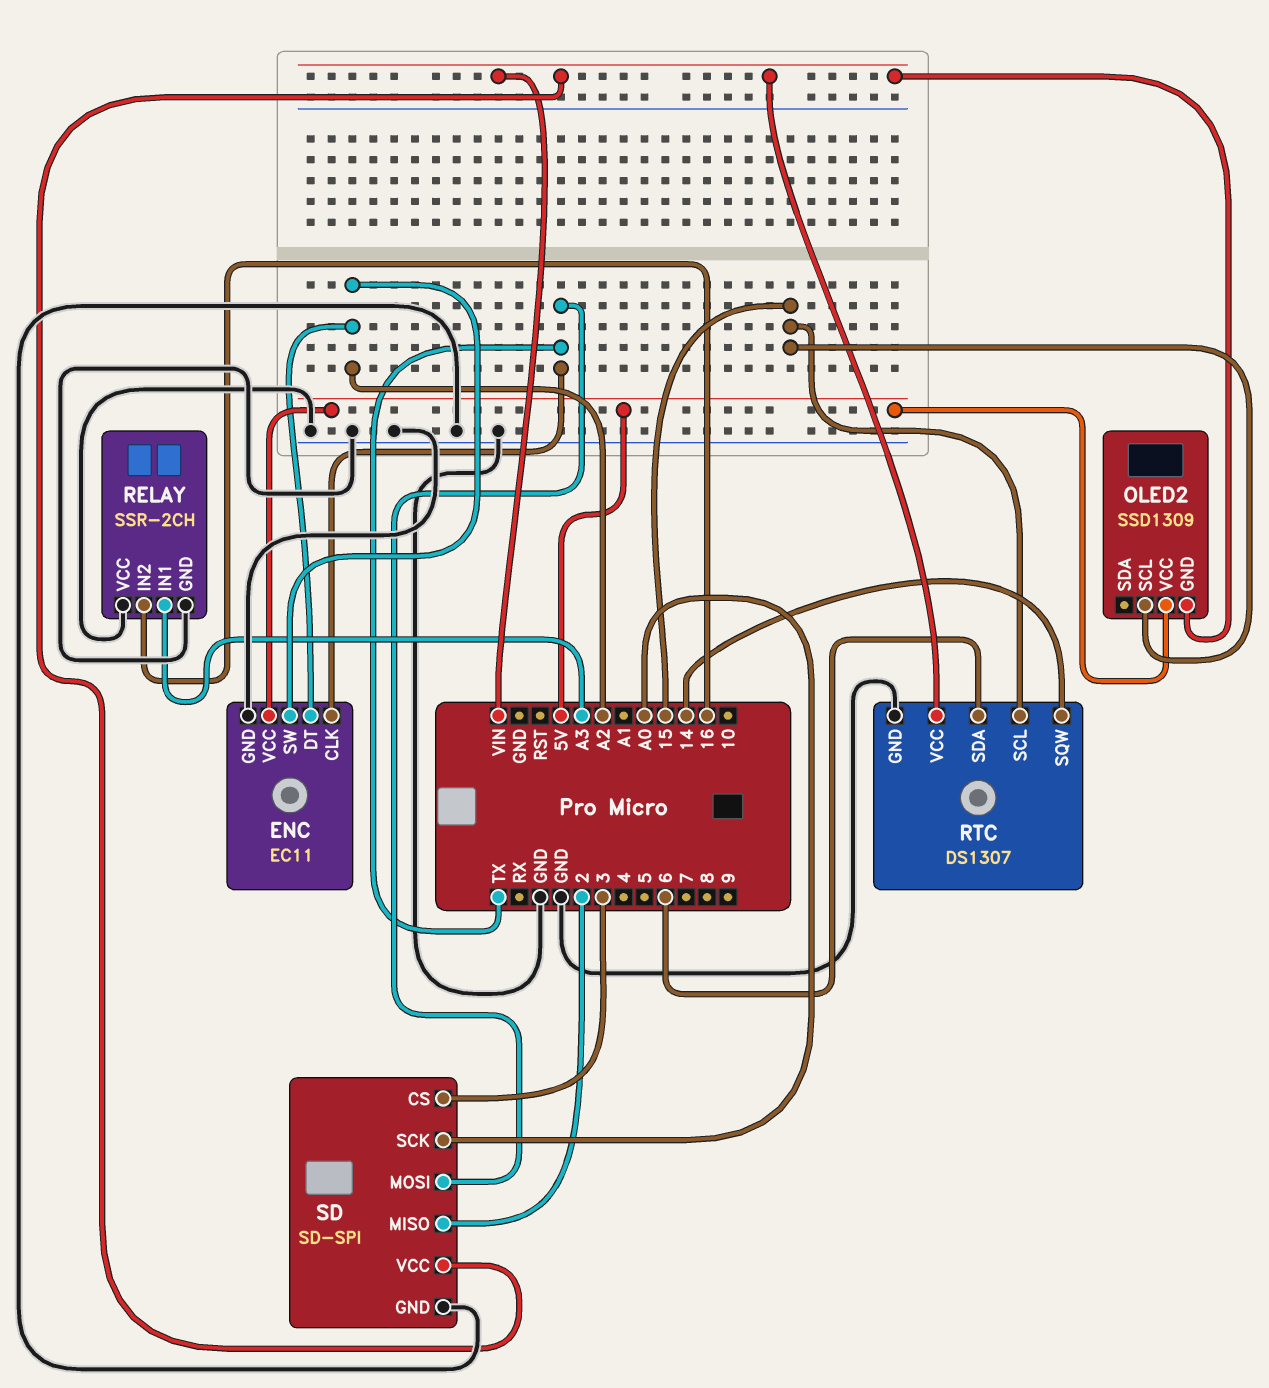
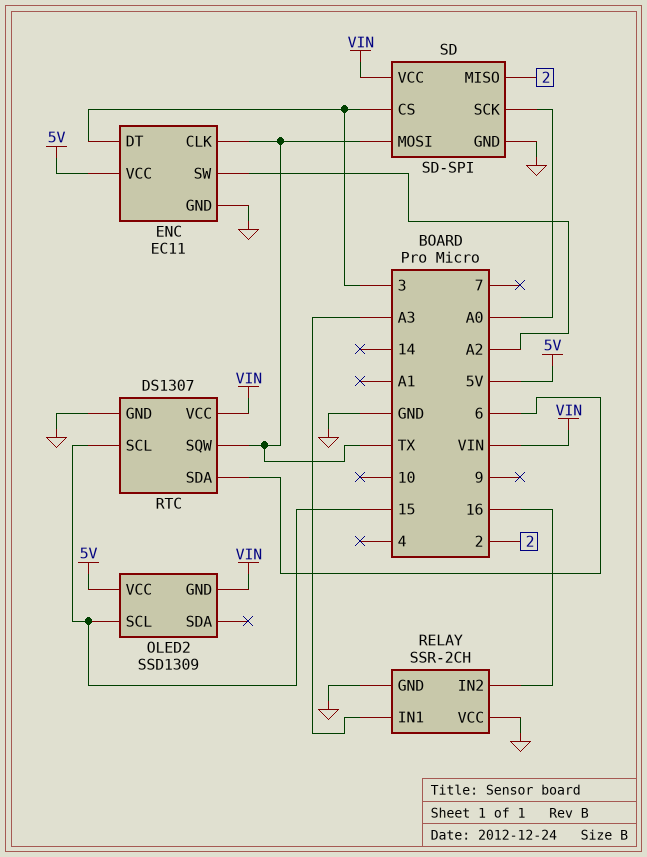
ENC pin DT: A2 -> 3
RTC pin SQW: 14 -> TX

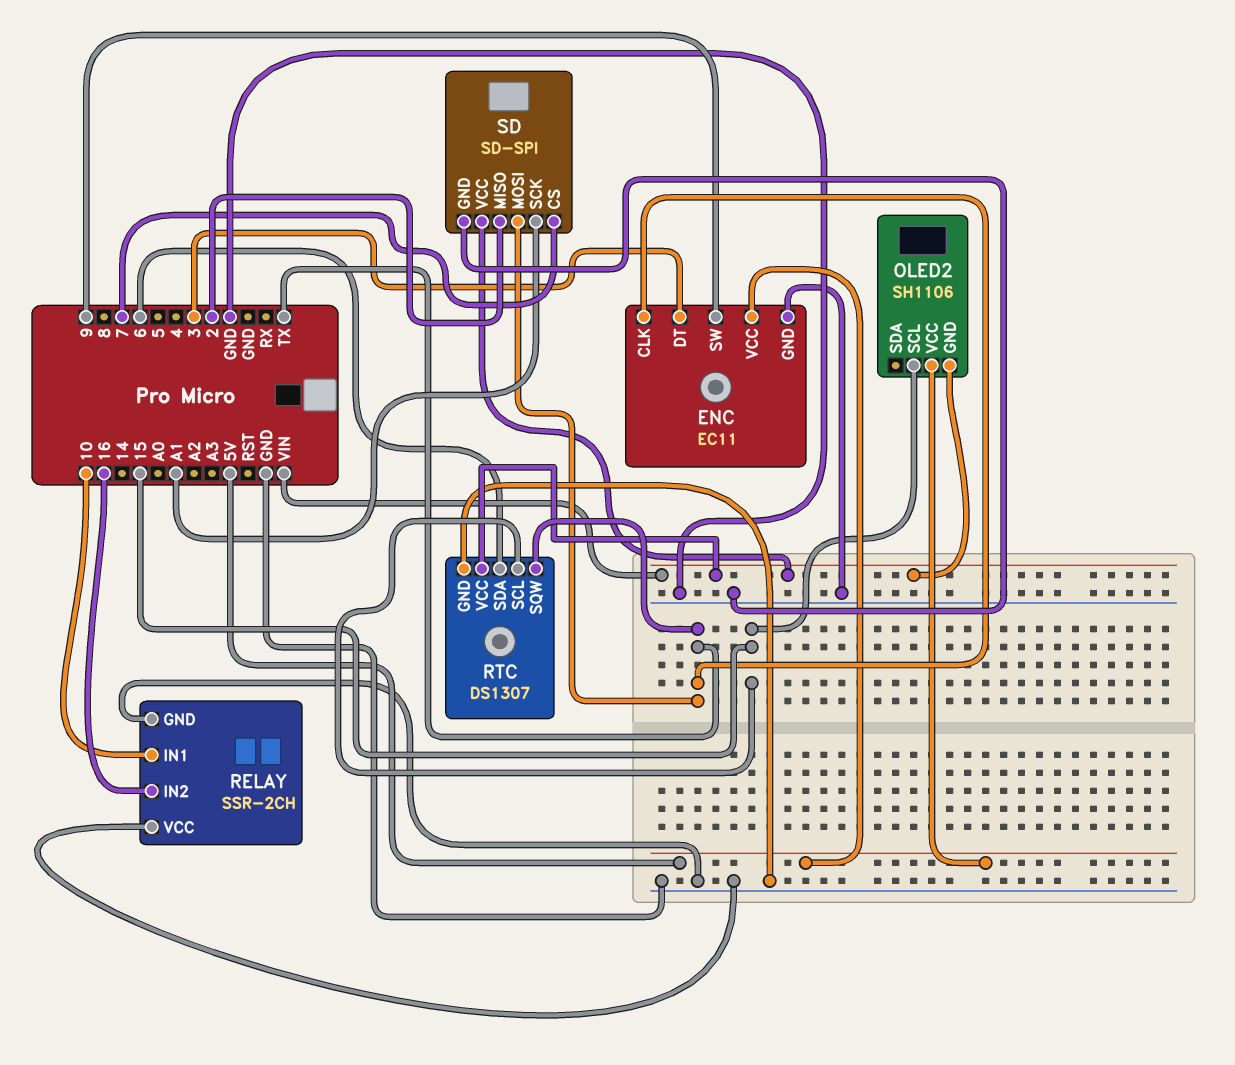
ENC pin SW: A2 -> 9
OLED2: SSD1309 -> SH1106
RELAY pin IN1: A3 -> 10
SD pin CS: 3 -> 7
SD pin SCK: A0 -> A1

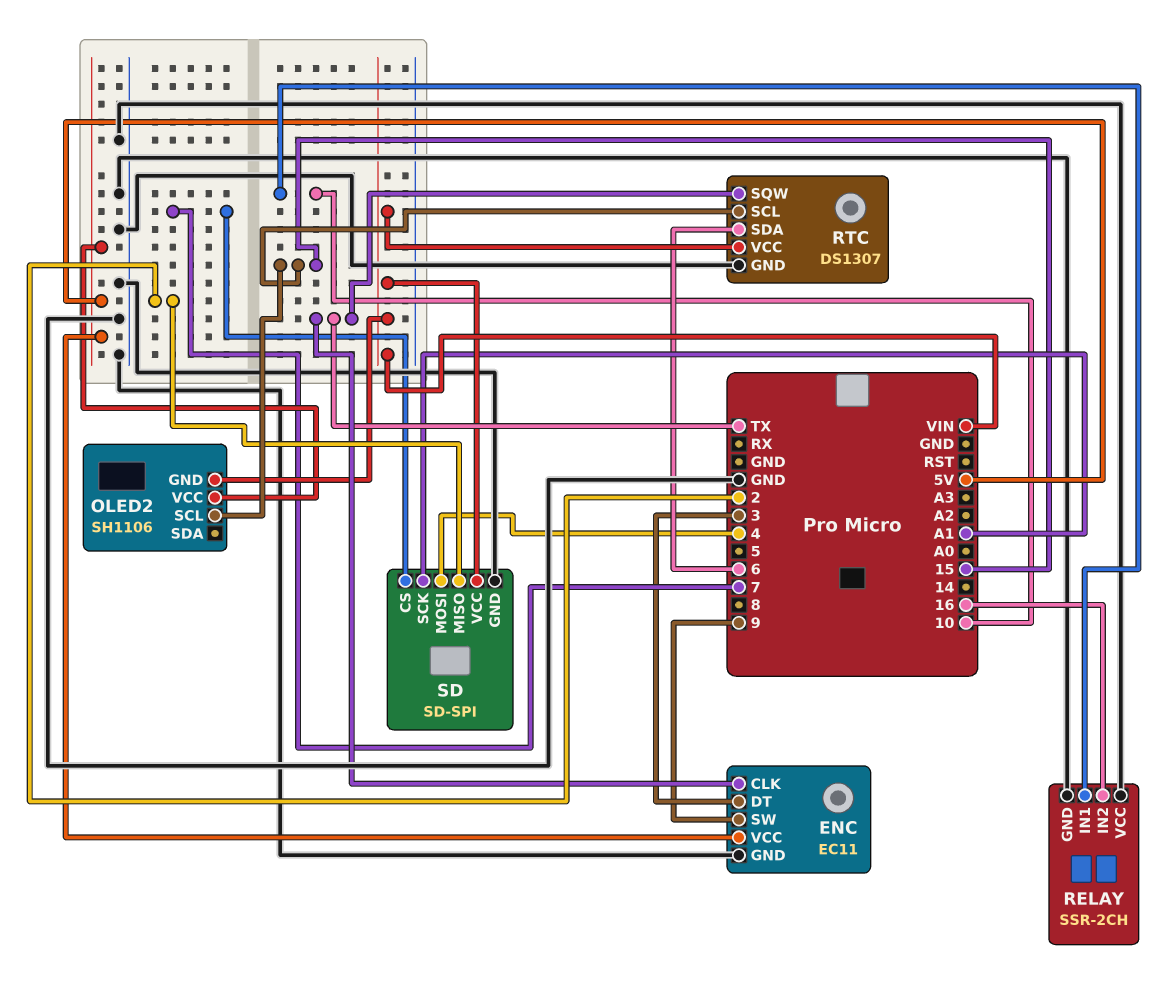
SD pin MOSI: TX -> 4

